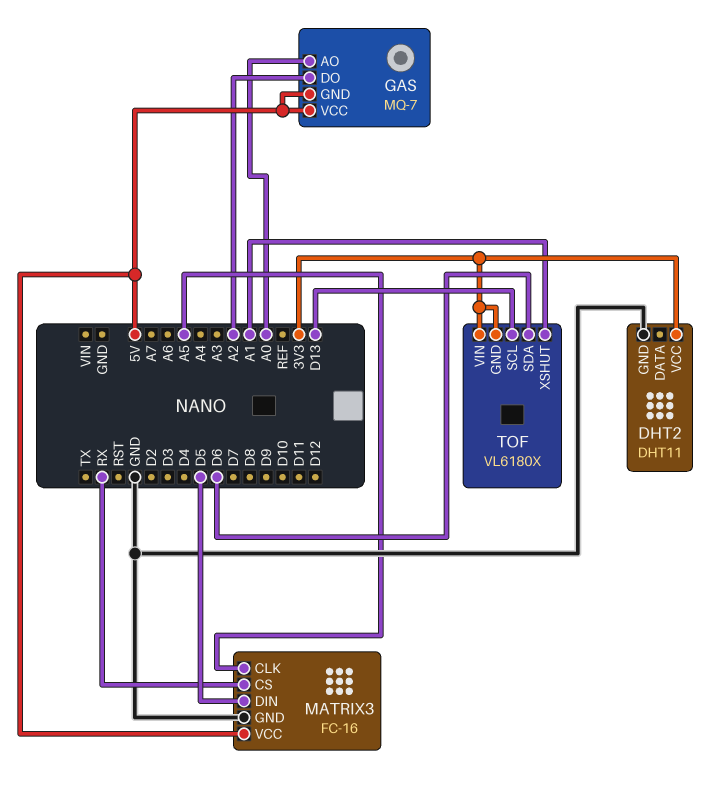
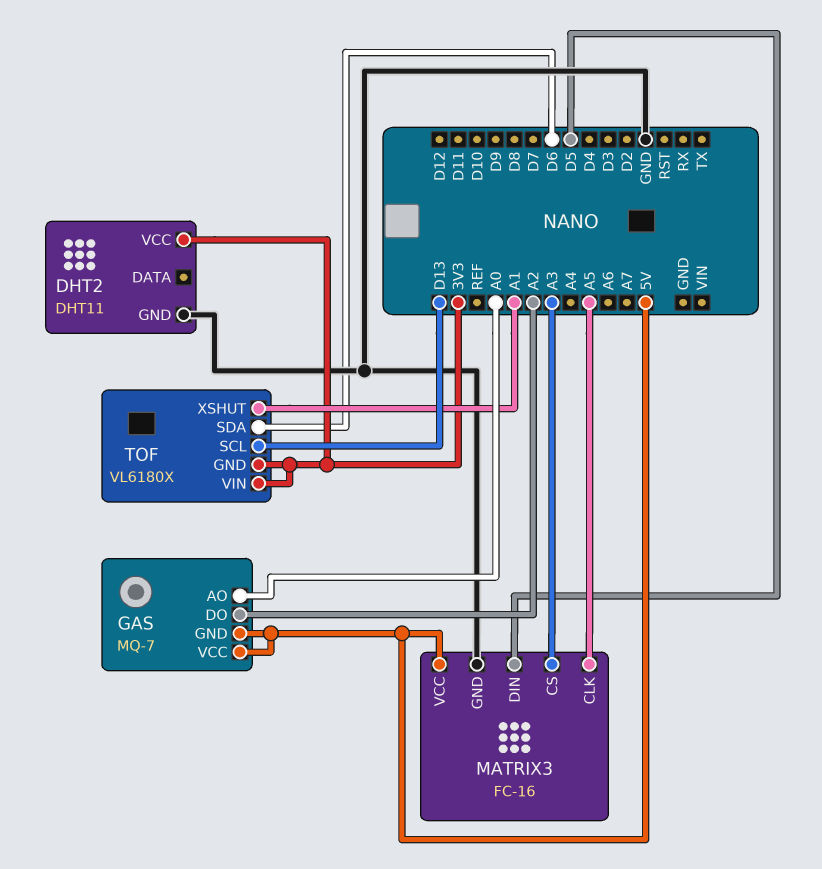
MATRIX3 pin CS: RX -> A3

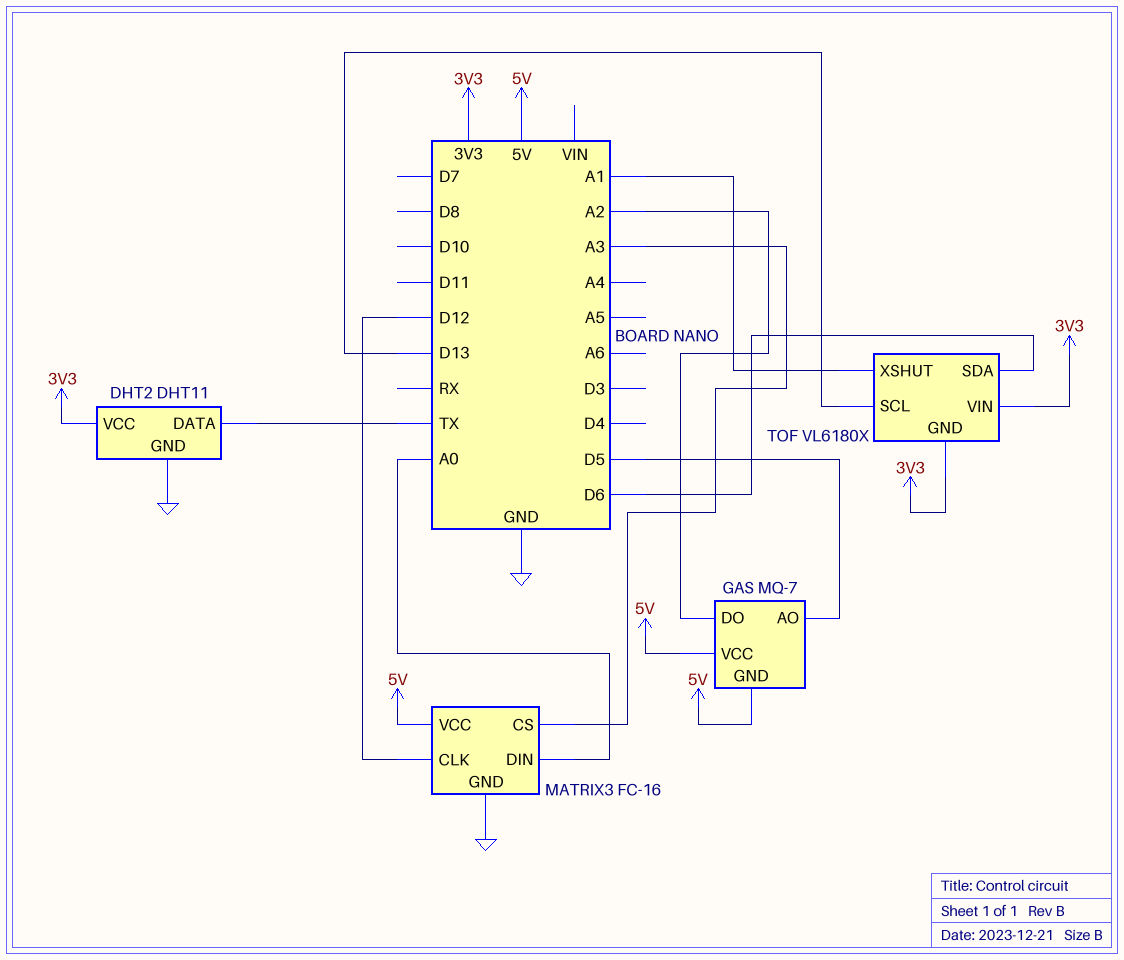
DHT2 pin DATA: none -> TX
GAS pin AO: A0 -> D5
MATRIX3 pin CLK: A5 -> D12
MATRIX3 pin DIN: D5 -> A0

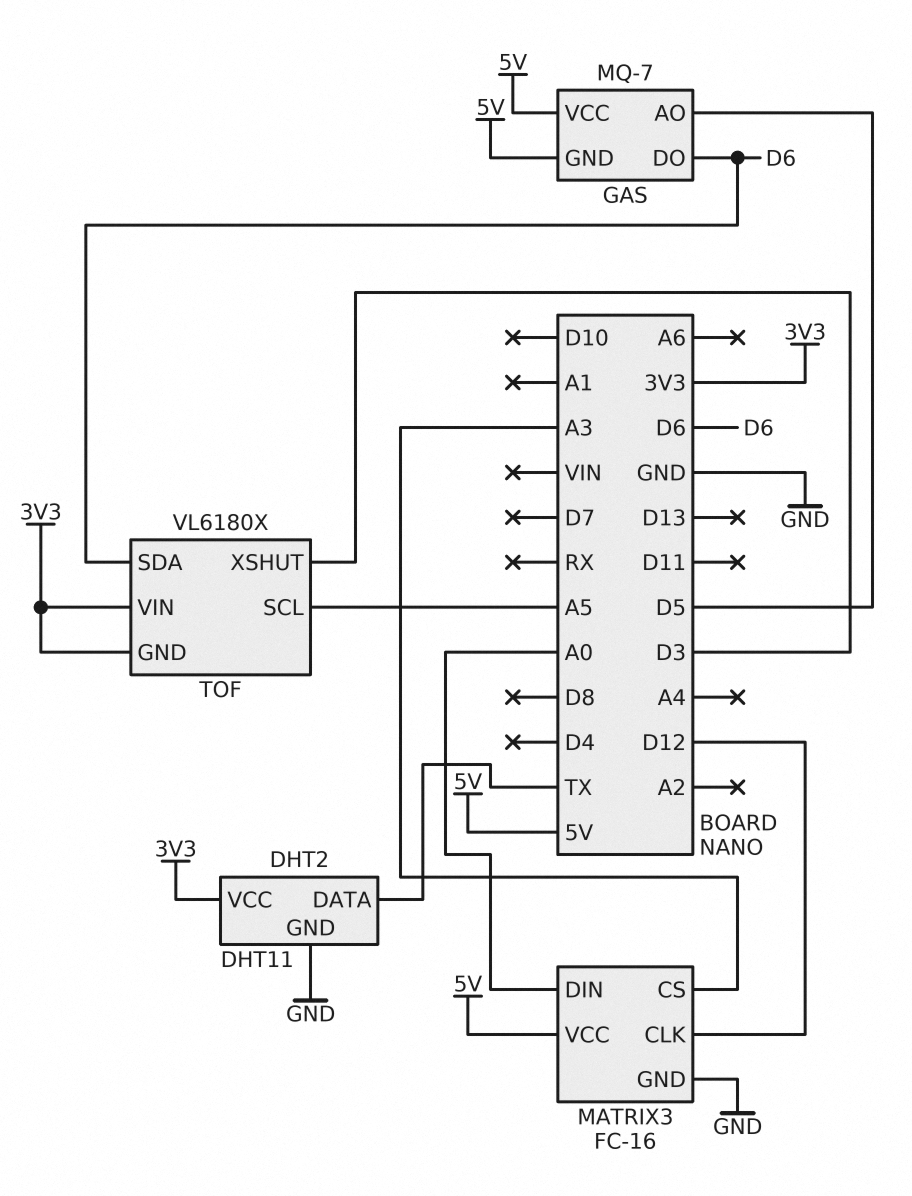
GAS pin DO: A2 -> D6
TOF pin SCL: D13 -> A5
TOF pin XSHUT: A1 -> D3

